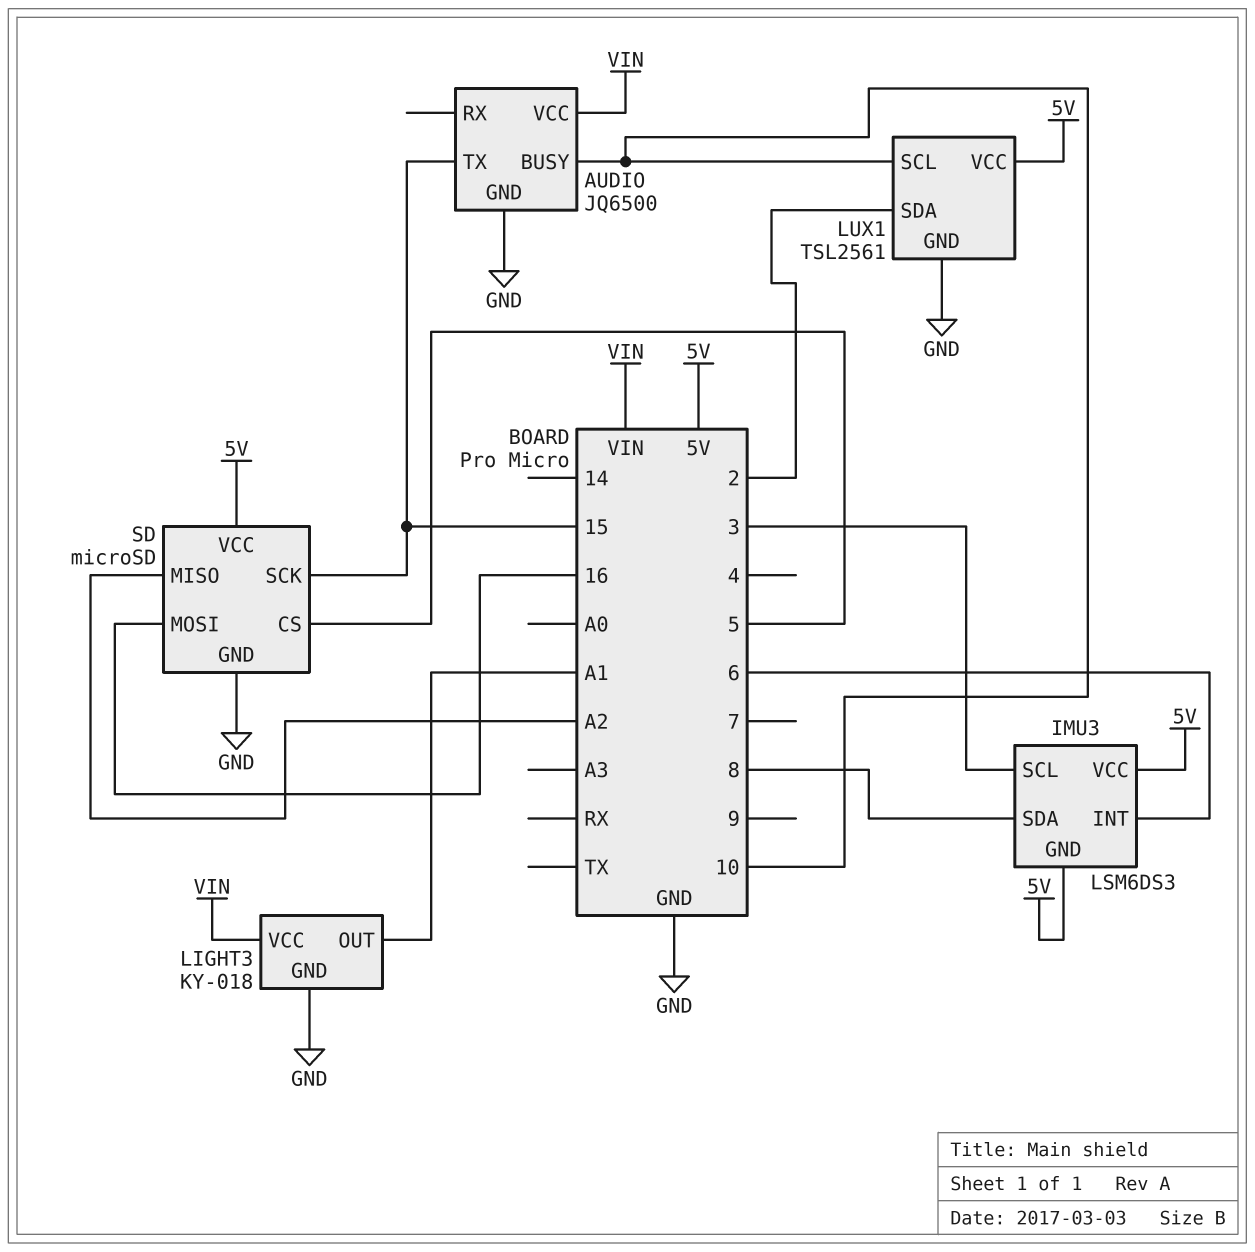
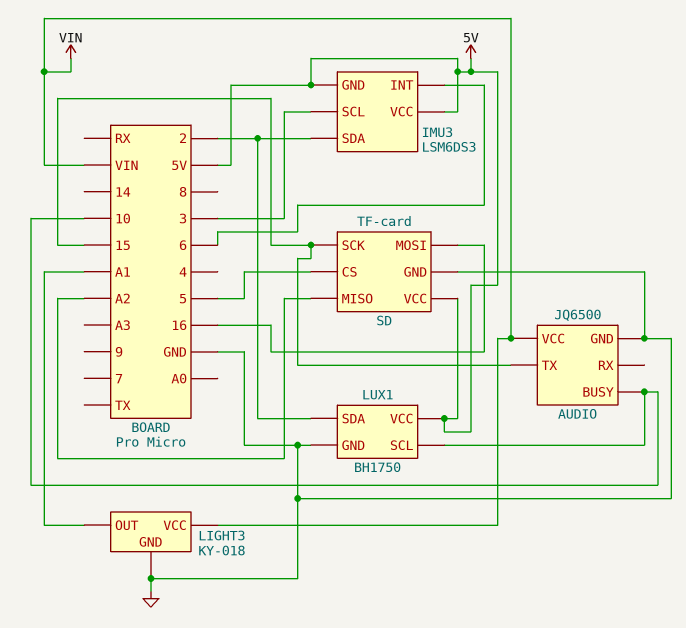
IMU3 pin SDA: 8 -> 2
LUX1: TSL2561 -> BH1750
SD: microSD -> TF-card

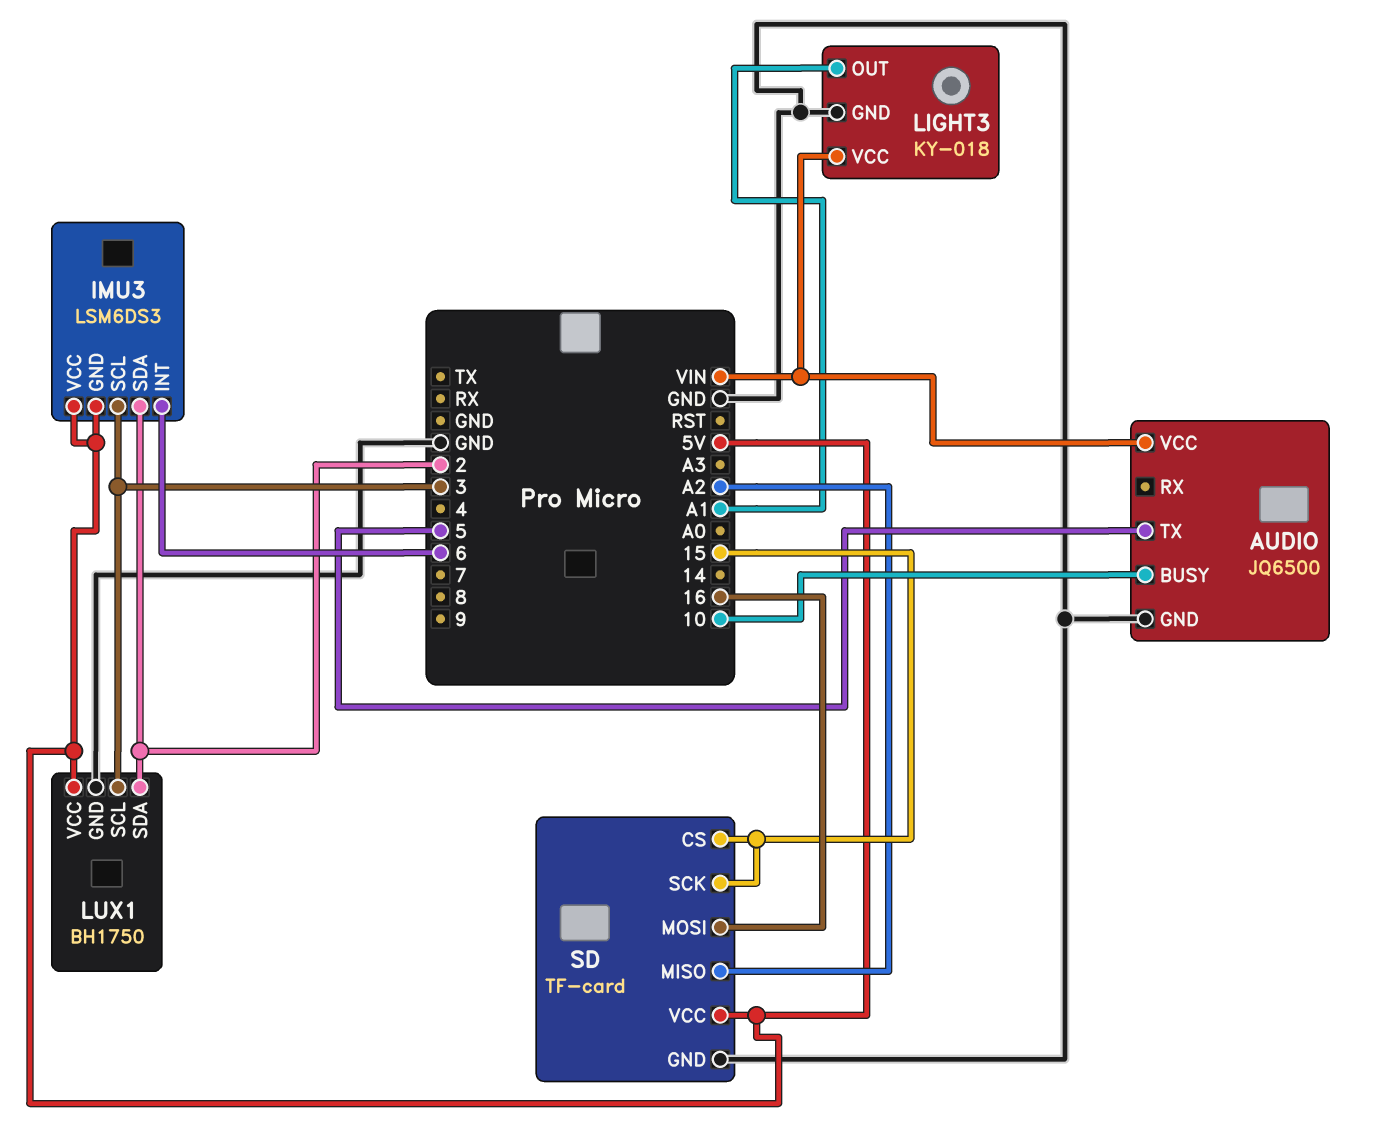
AUDIO pin TX: 15 -> 5
LUX1 pin SCL: 10 -> 3
SD pin CS: 5 -> 15

